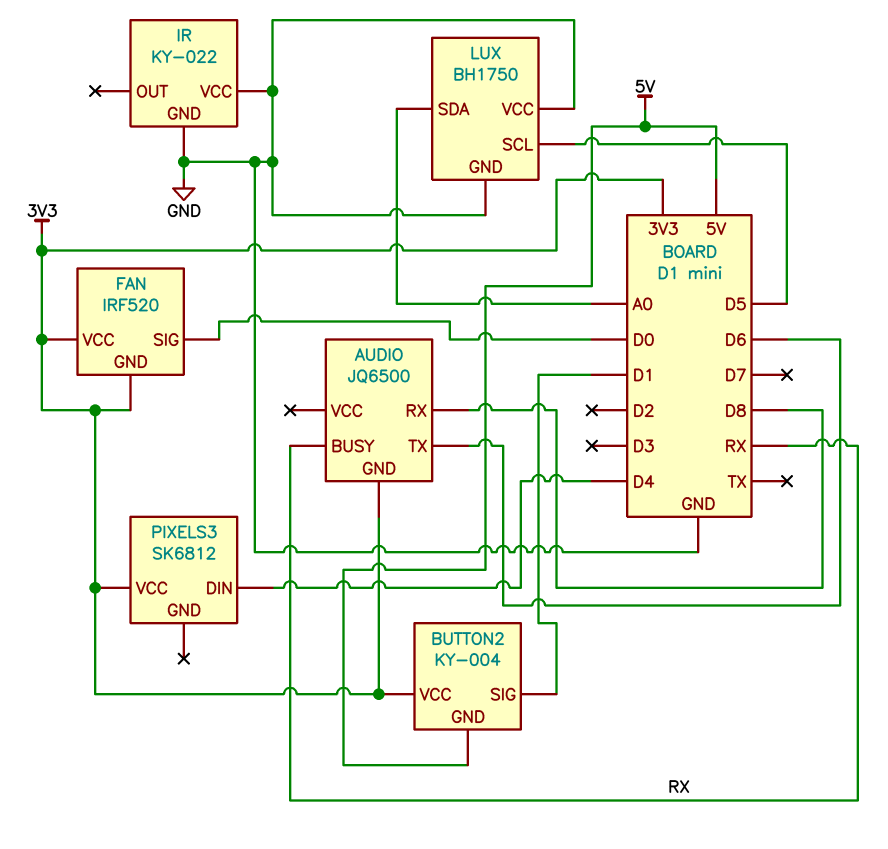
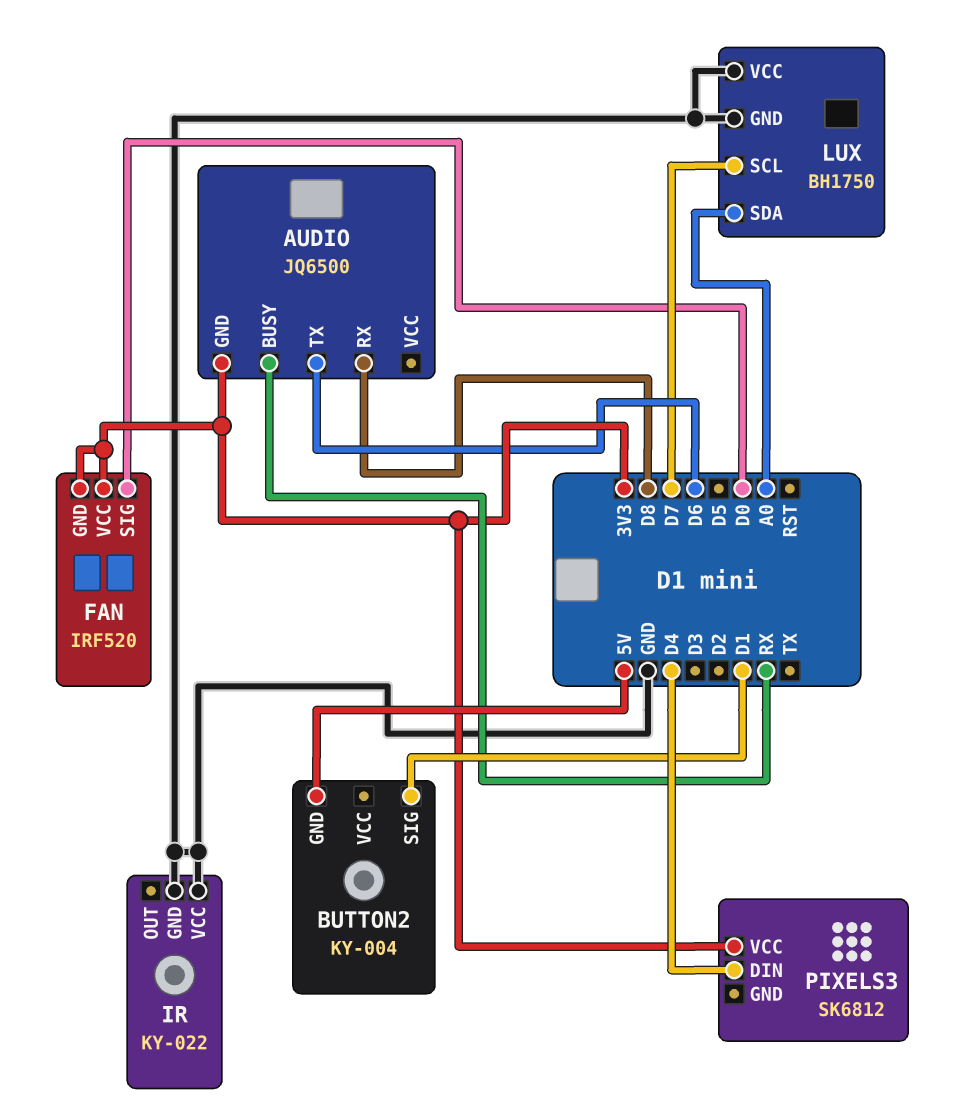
BUTTON2 pin VCC: 3V3 -> none
LUX pin SCL: D5 -> D7

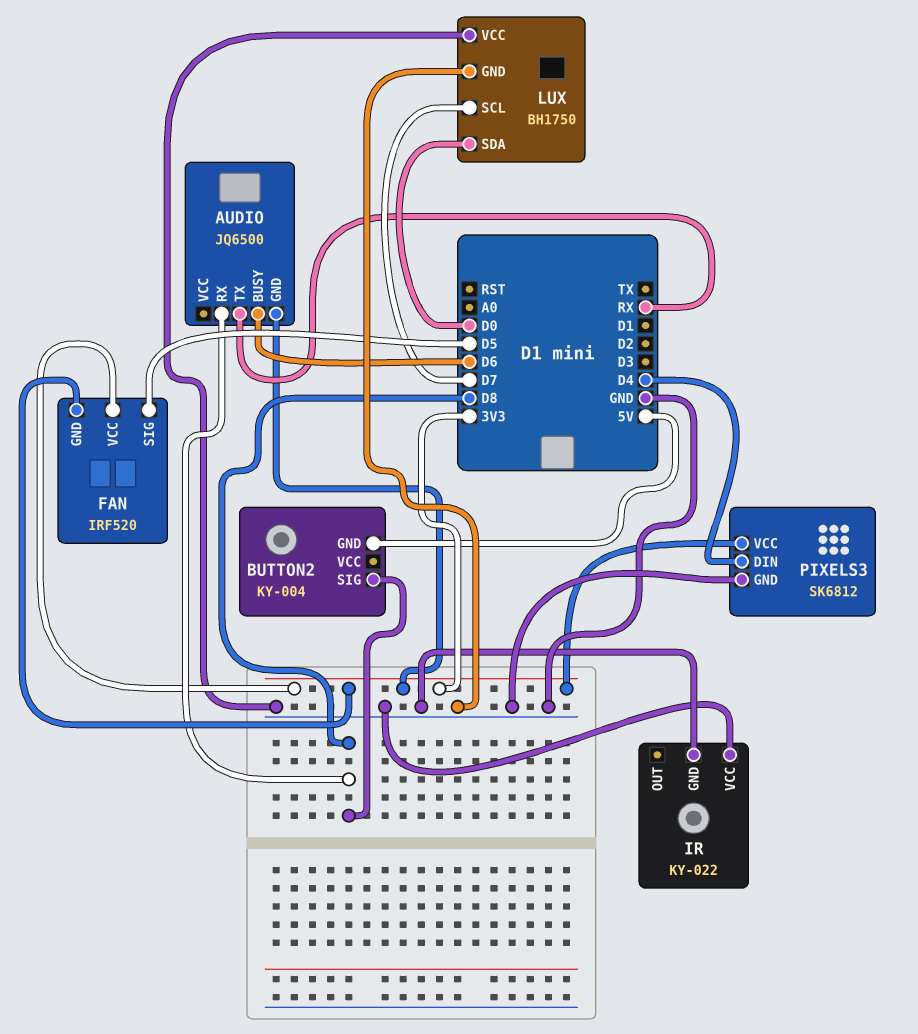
AUDIO pin BUSY: RX -> D6
AUDIO pin TX: D6 -> RX
BUTTON2 pin SIG: D1 -> D8
FAN pin SIG: D0 -> D5
LUX pin SDA: A0 -> D0
PIXELS3 pin GND: none -> GND

